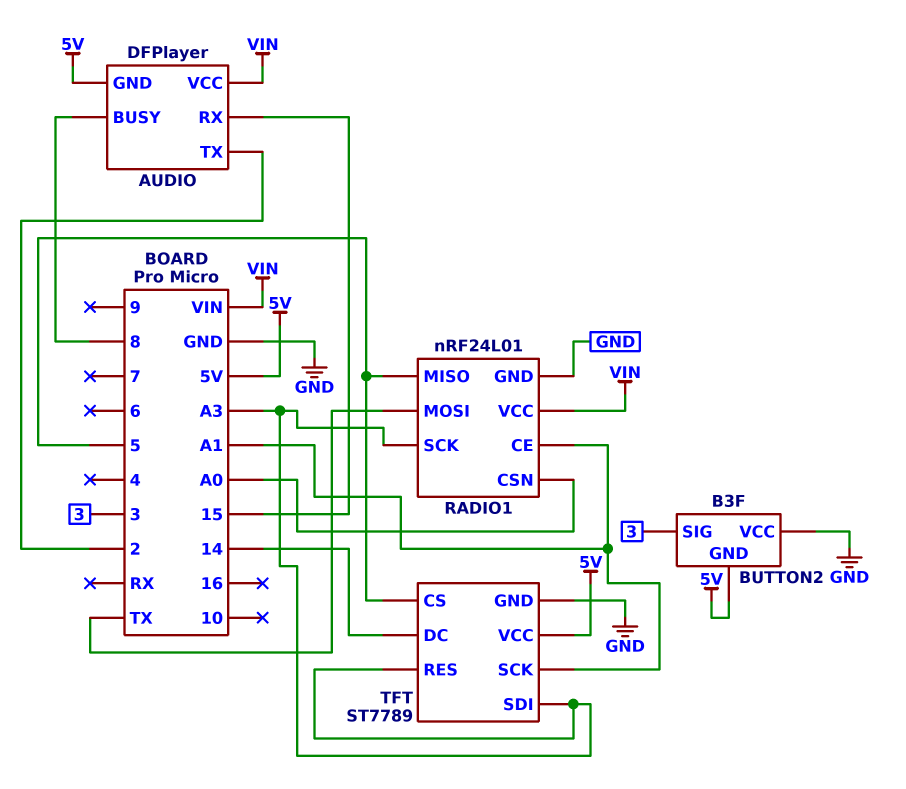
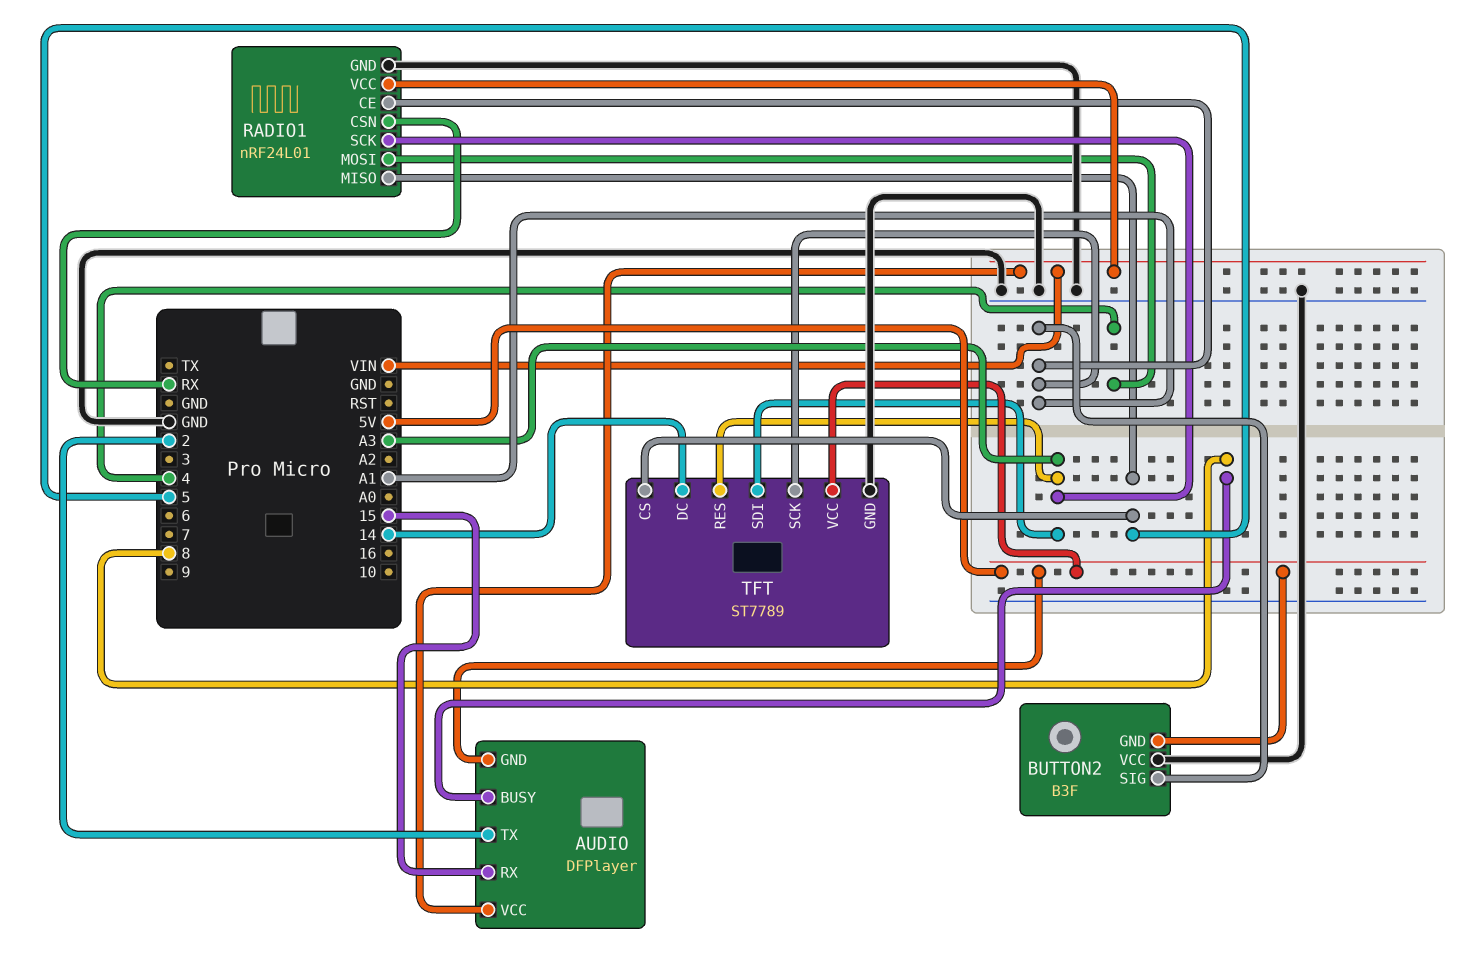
BUTTON2 pin SIG: 3 -> A1
RADIO1 pin CSN: A0 -> RX
RADIO1 pin MOSI: TX -> 4

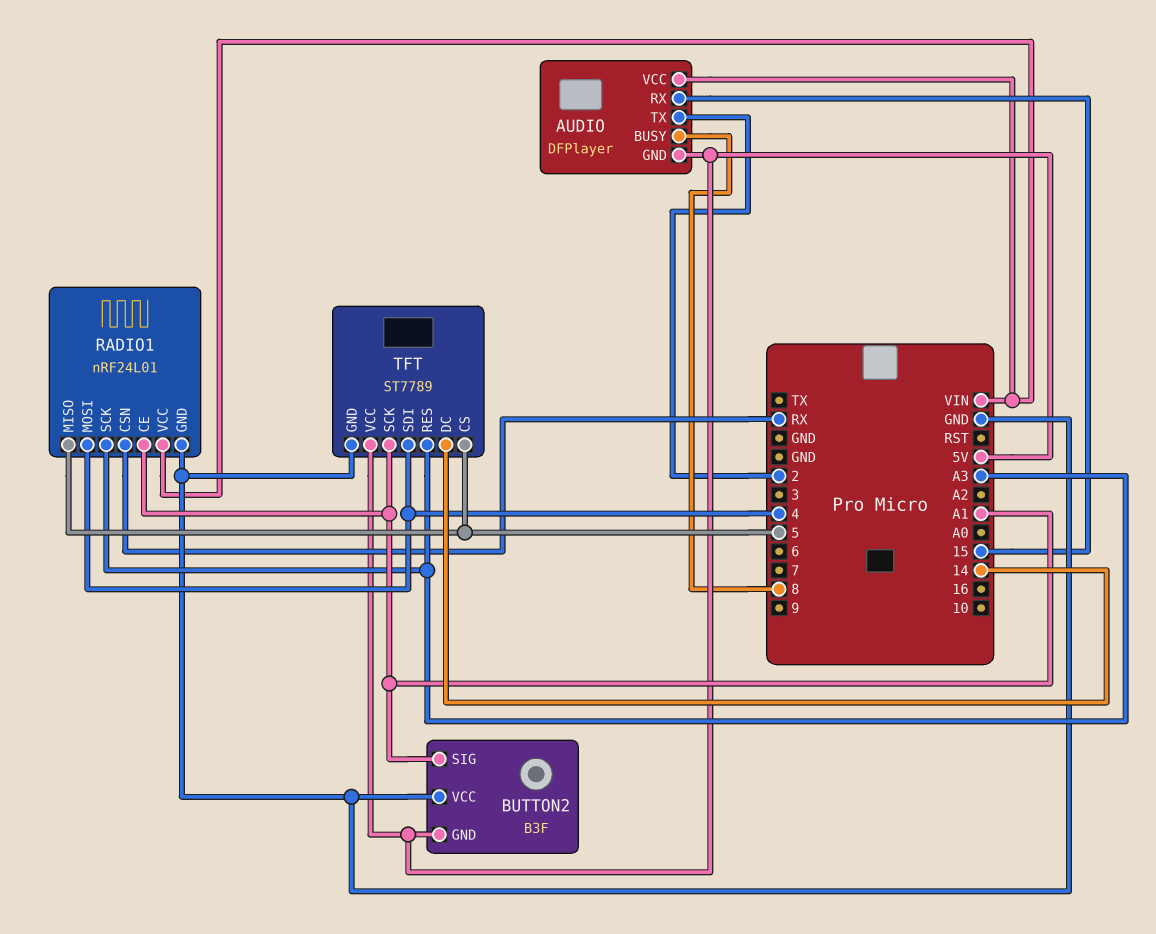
TFT pin SDI: A3 -> 4

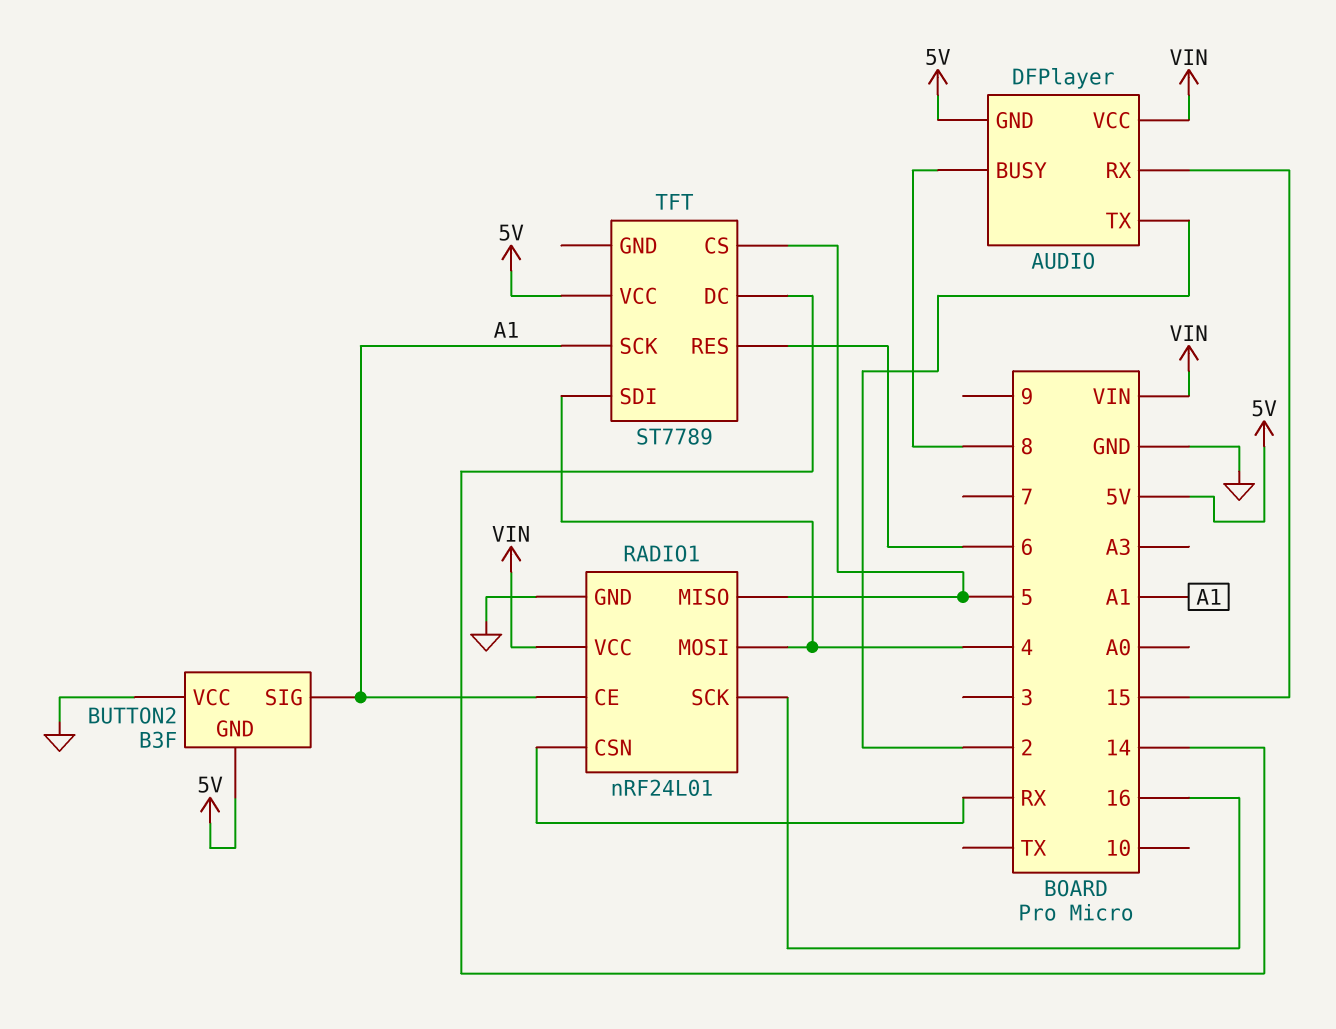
RADIO1 pin SCK: A3 -> 16
TFT pin GND: GND -> none
TFT pin RES: A3 -> 6

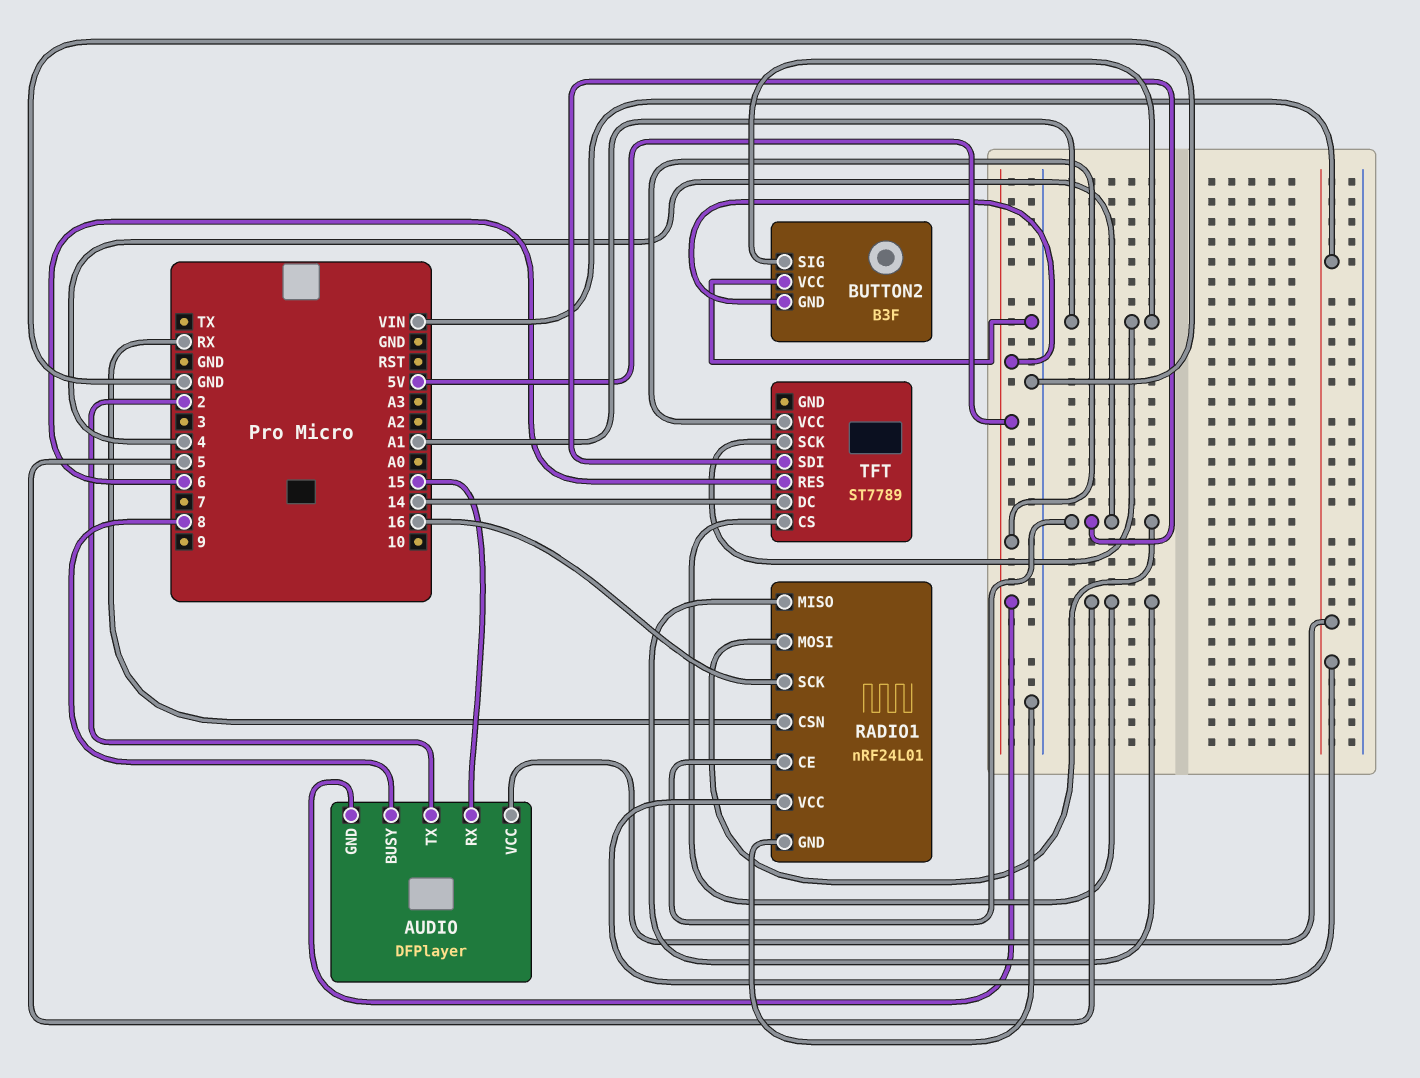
RADIO1 pin CE: A1 -> 4

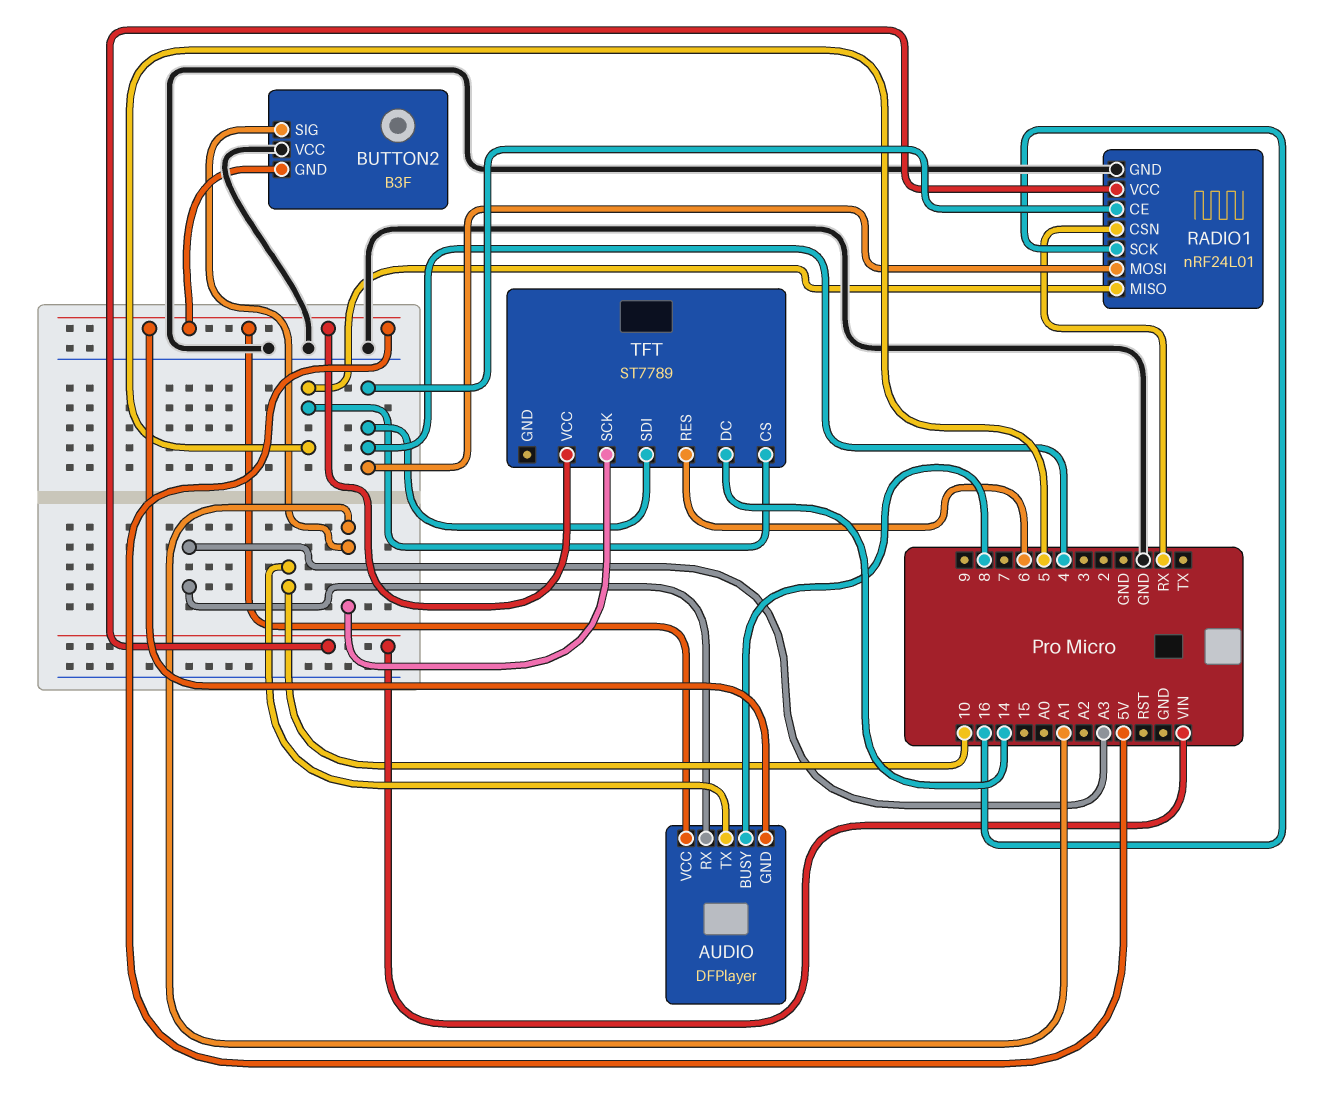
AUDIO pin RX: 15 -> A3
AUDIO pin TX: 2 -> 10
AUDIO pin VCC: VIN -> 5V

